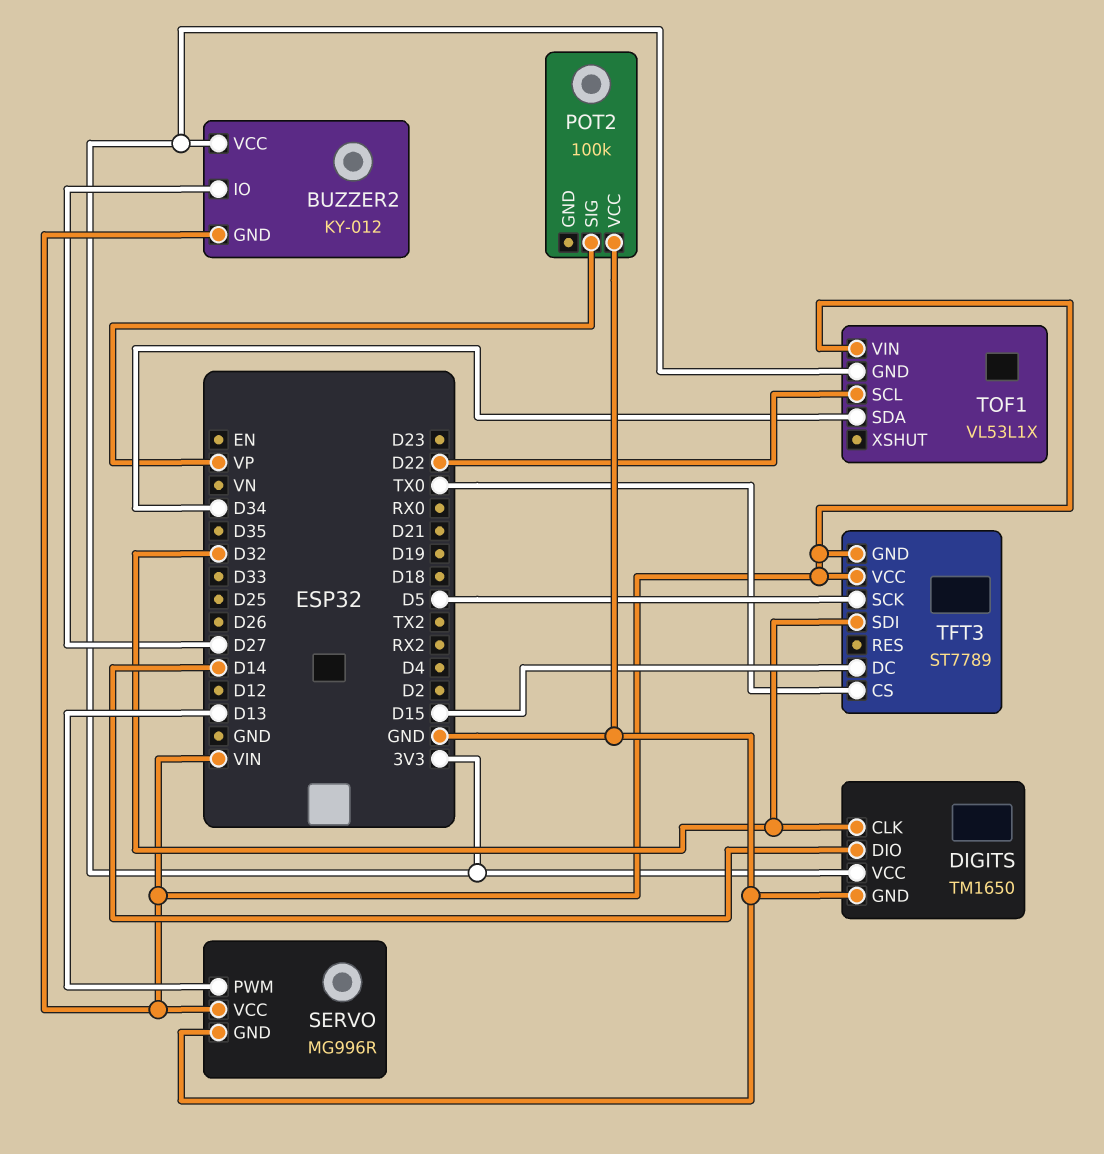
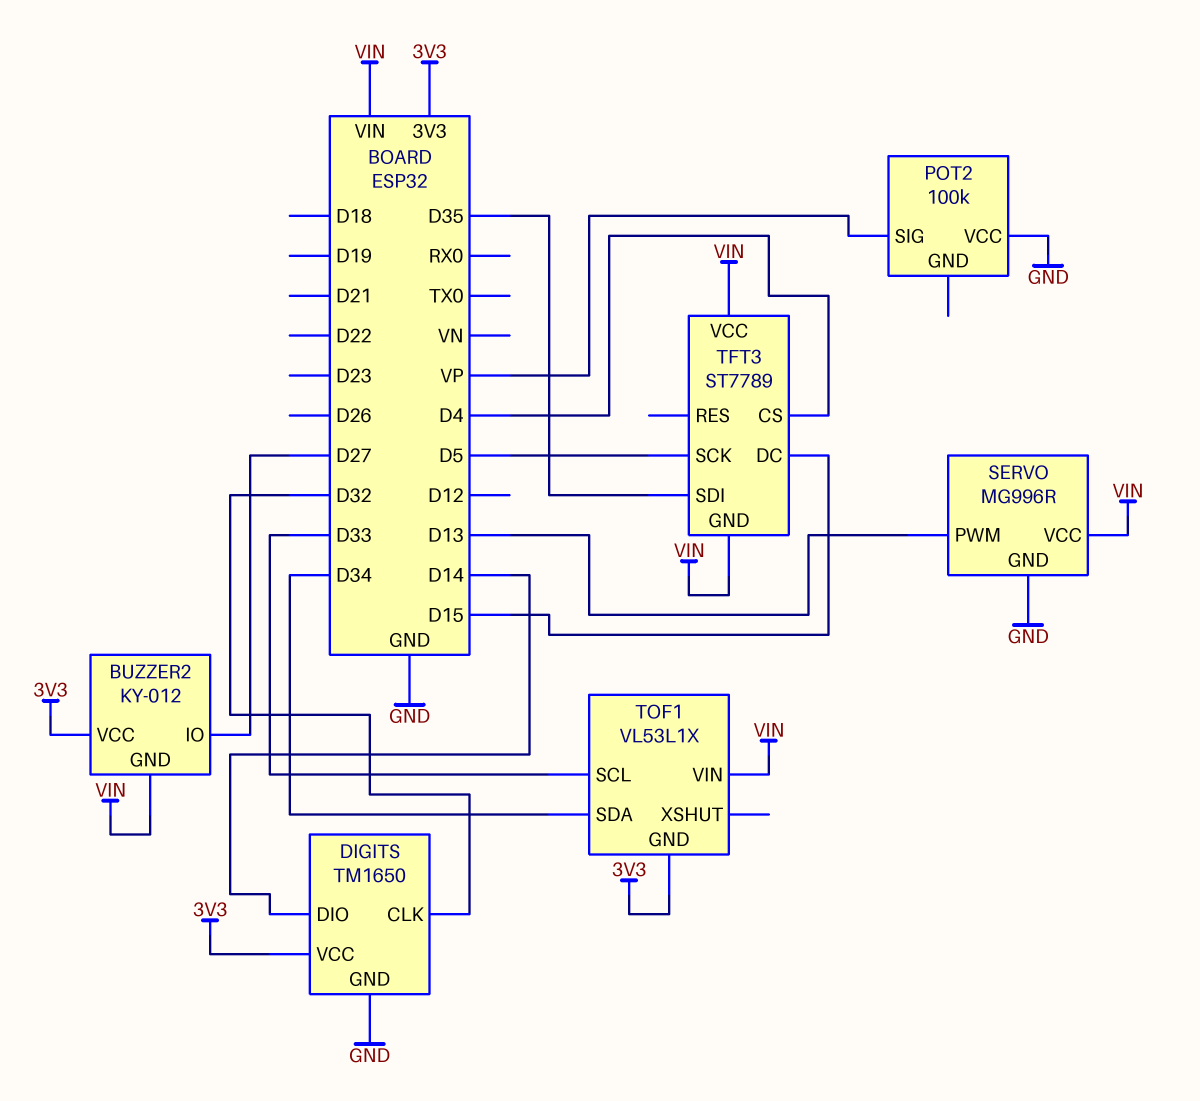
TFT3 pin CS: TX0 -> D4
TFT3 pin SDI: D32 -> D35
TOF1 pin SCL: D22 -> D33

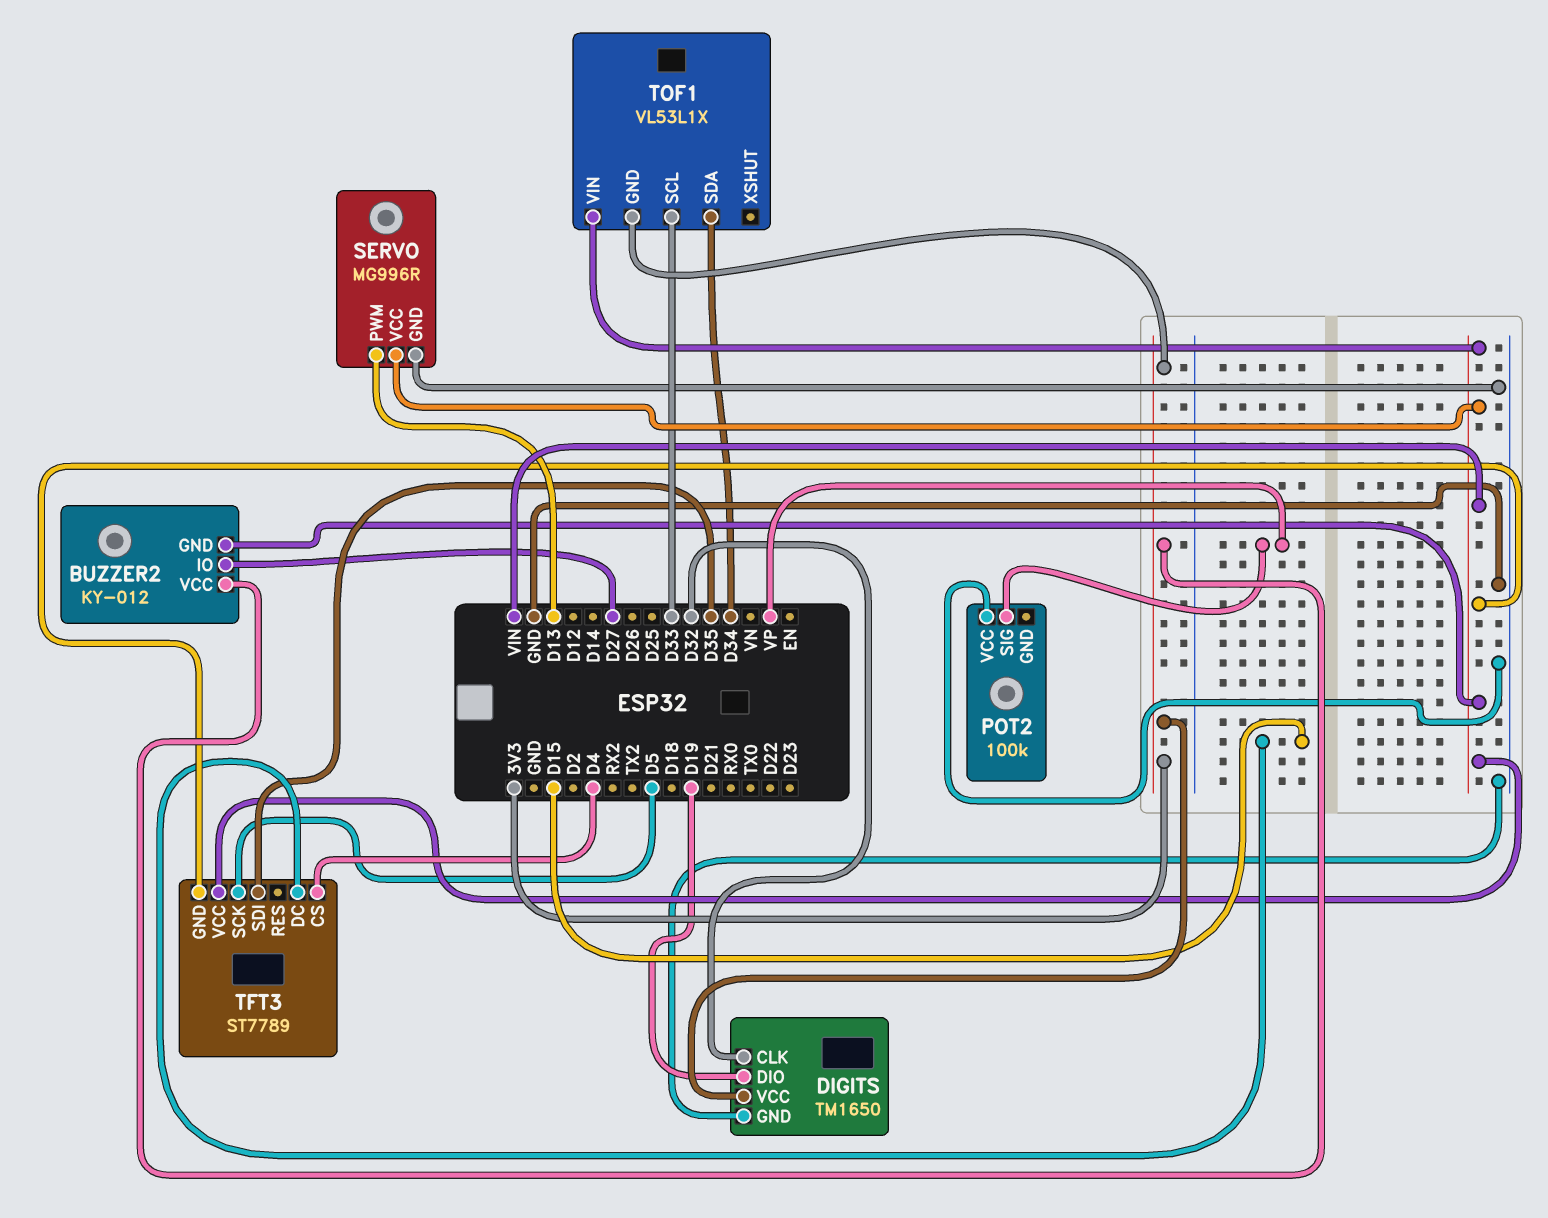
DIGITS pin DIO: D14 -> D19

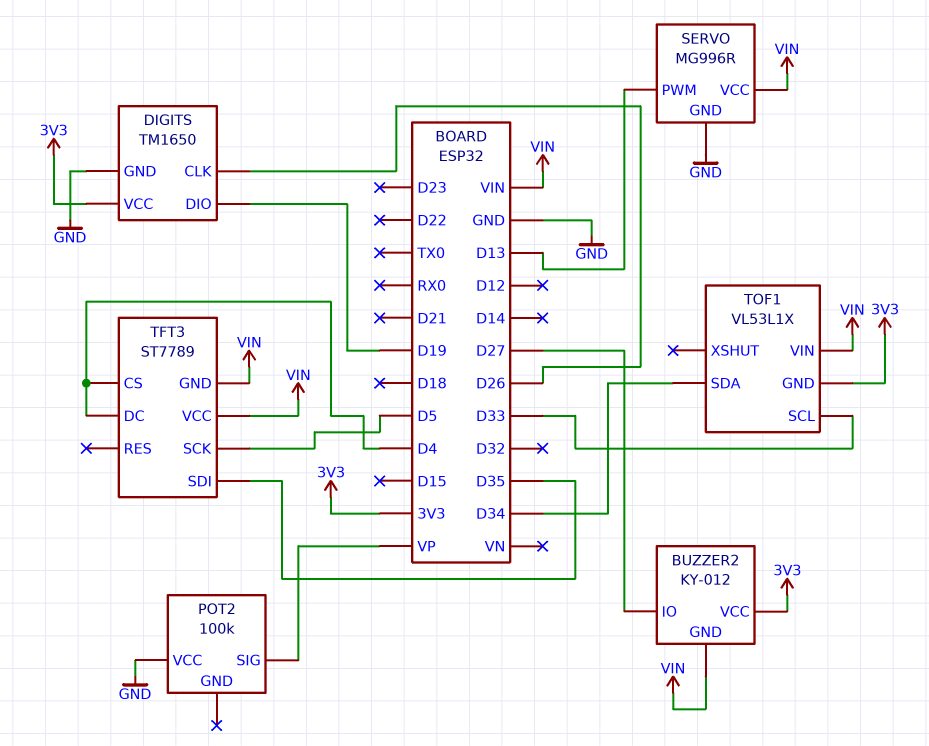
DIGITS pin CLK: D32 -> D26
TFT3 pin DC: D15 -> D4

